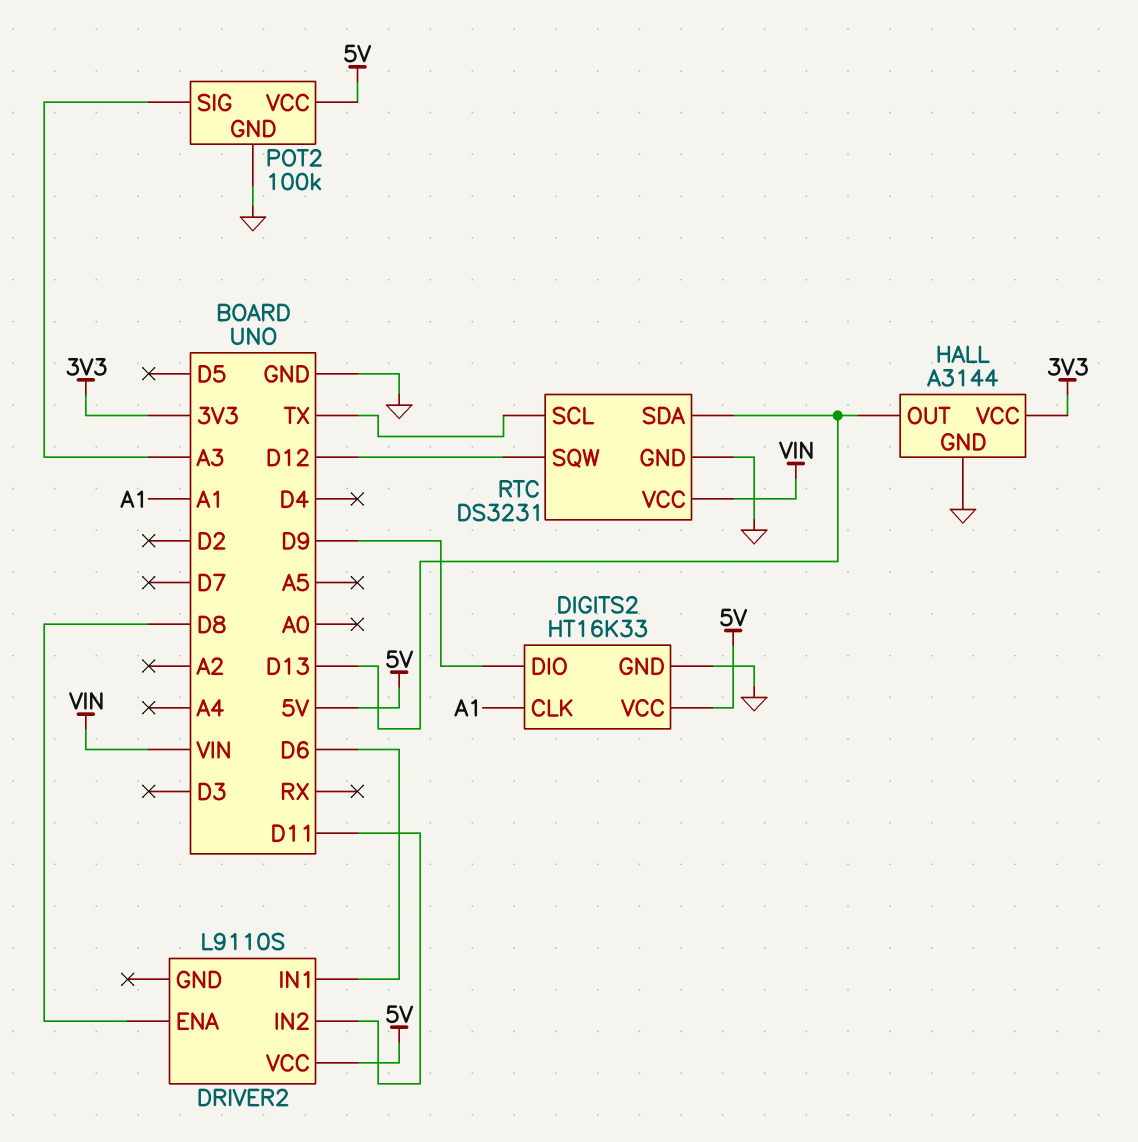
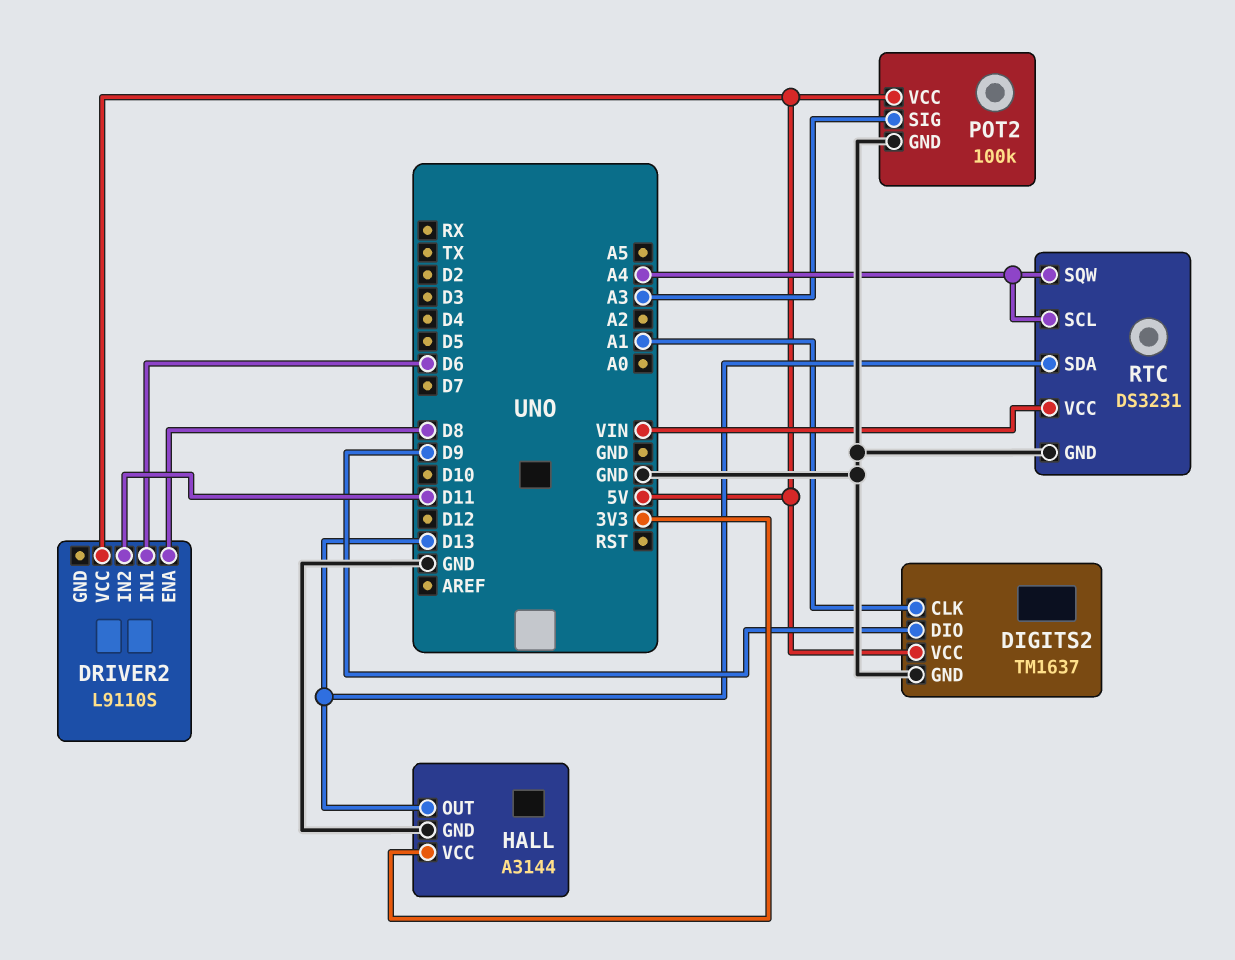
DIGITS2: HT16K33 -> TM1637
RTC pin SCL: TX -> A4
RTC pin SQW: D12 -> A4

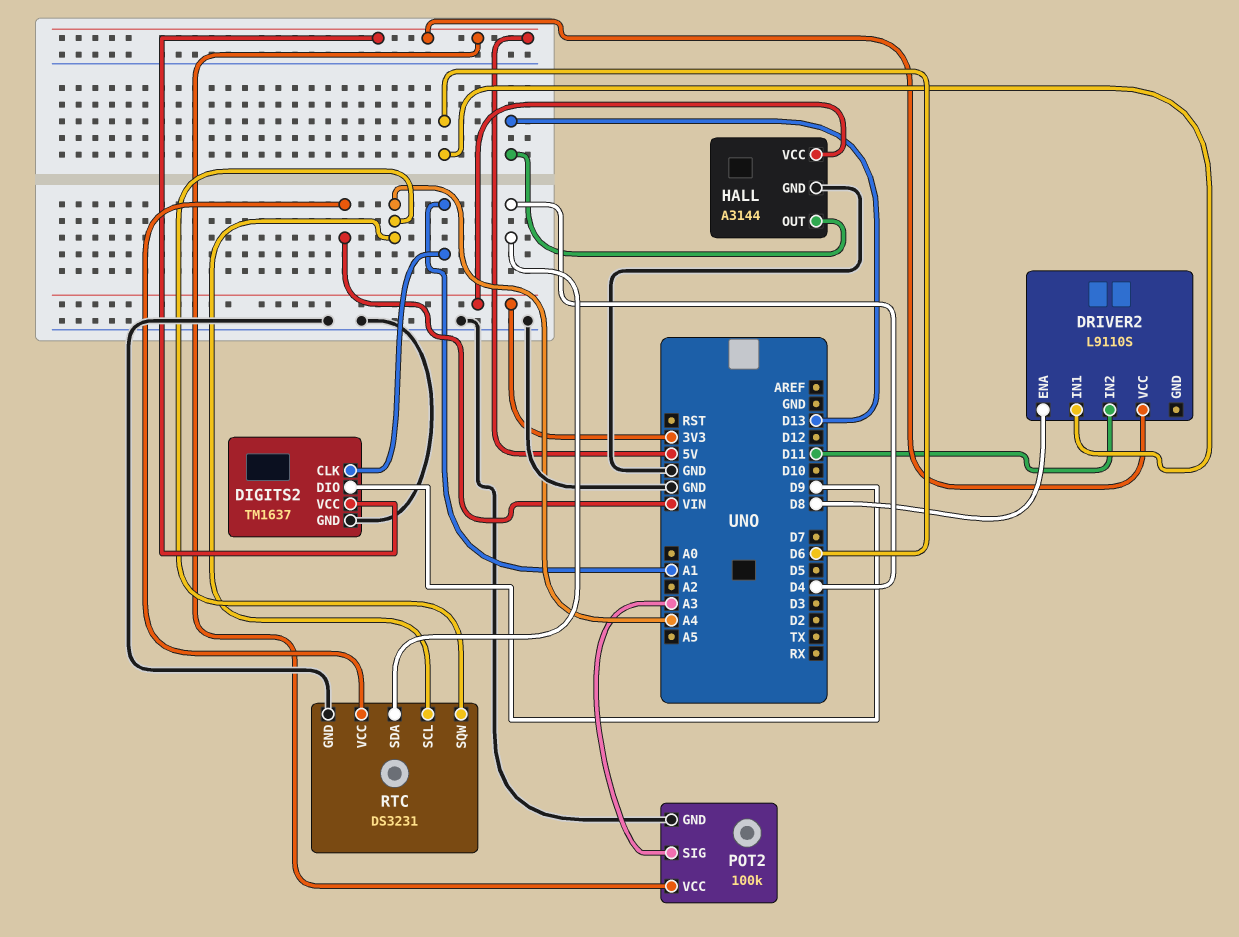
RTC pin SDA: D13 -> D4

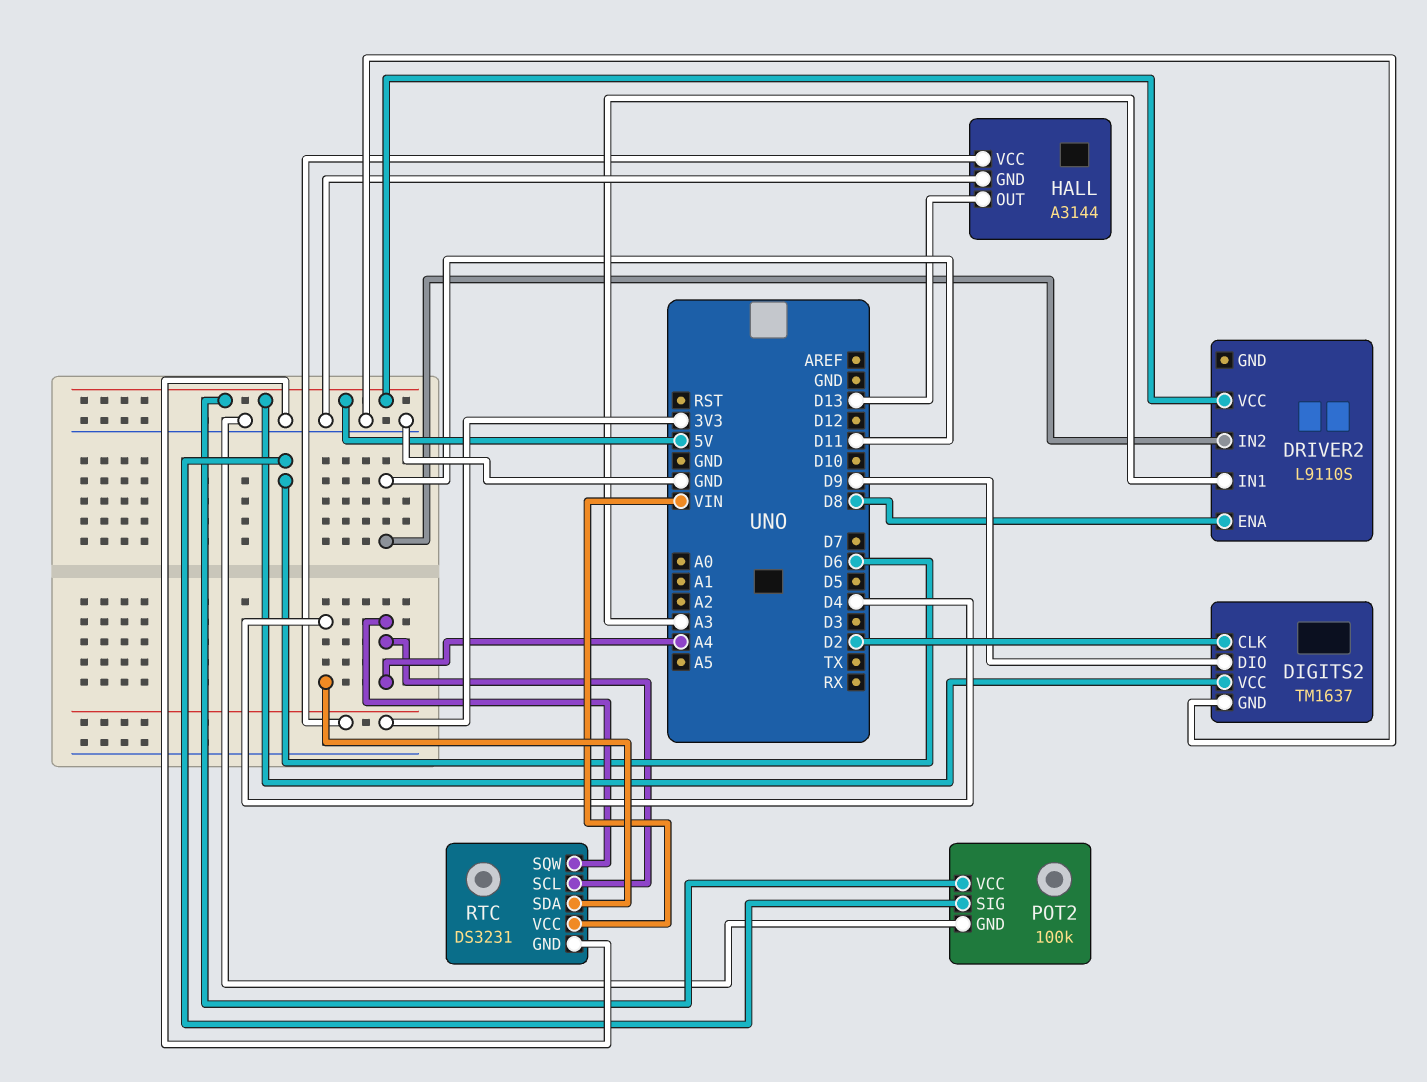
DIGITS2 pin CLK: A1 -> D2
DRIVER2 pin IN1: D6 -> A3
POT2 pin SIG: A3 -> D6

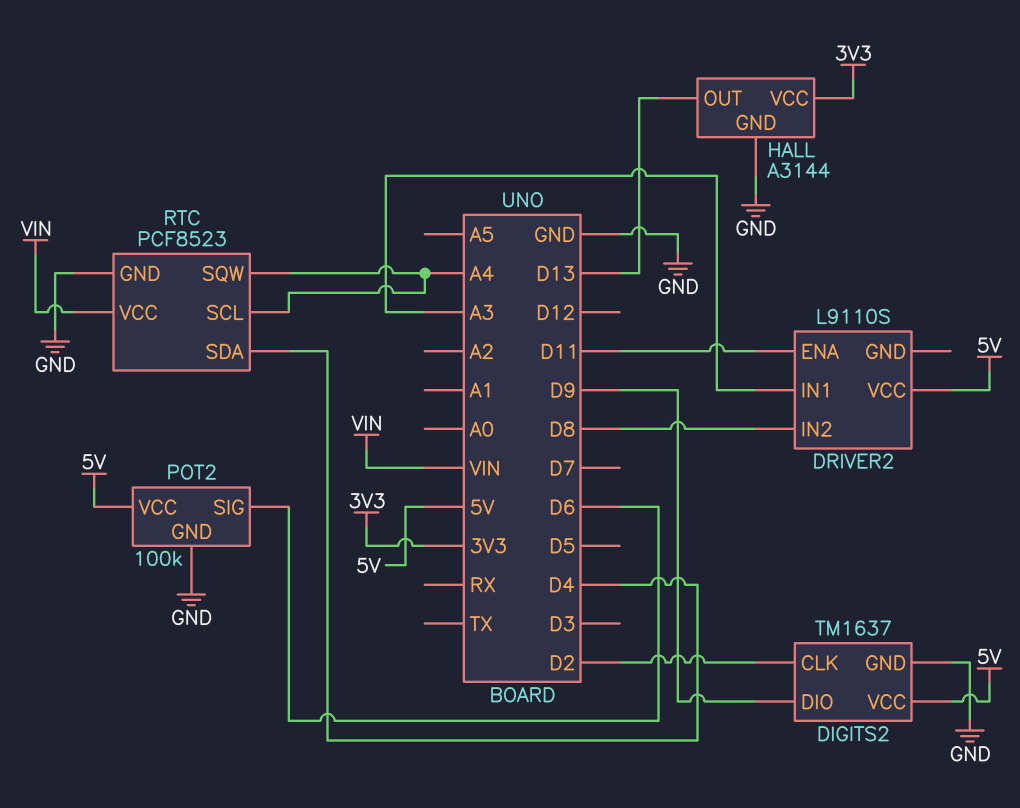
DRIVER2 pin ENA: D8 -> D11
DRIVER2 pin IN2: D11 -> D8
RTC: DS3231 -> PCF8523

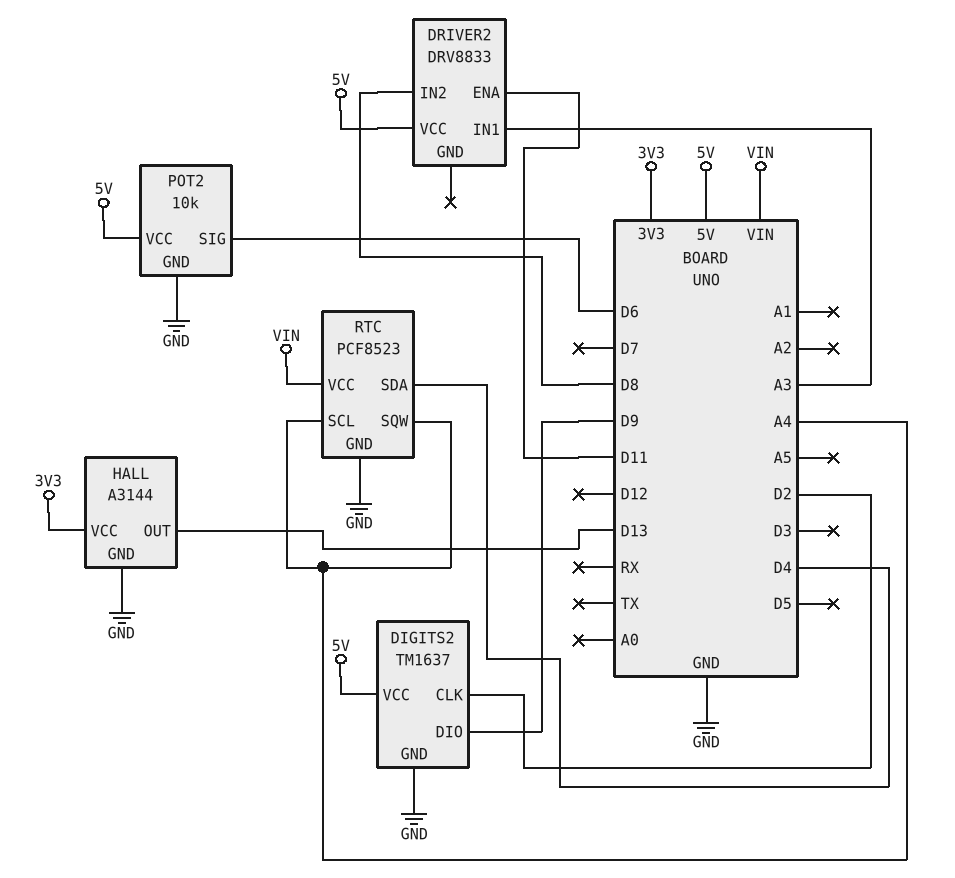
DRIVER2: L9110S -> DRV8833
POT2: 100k -> 10k

